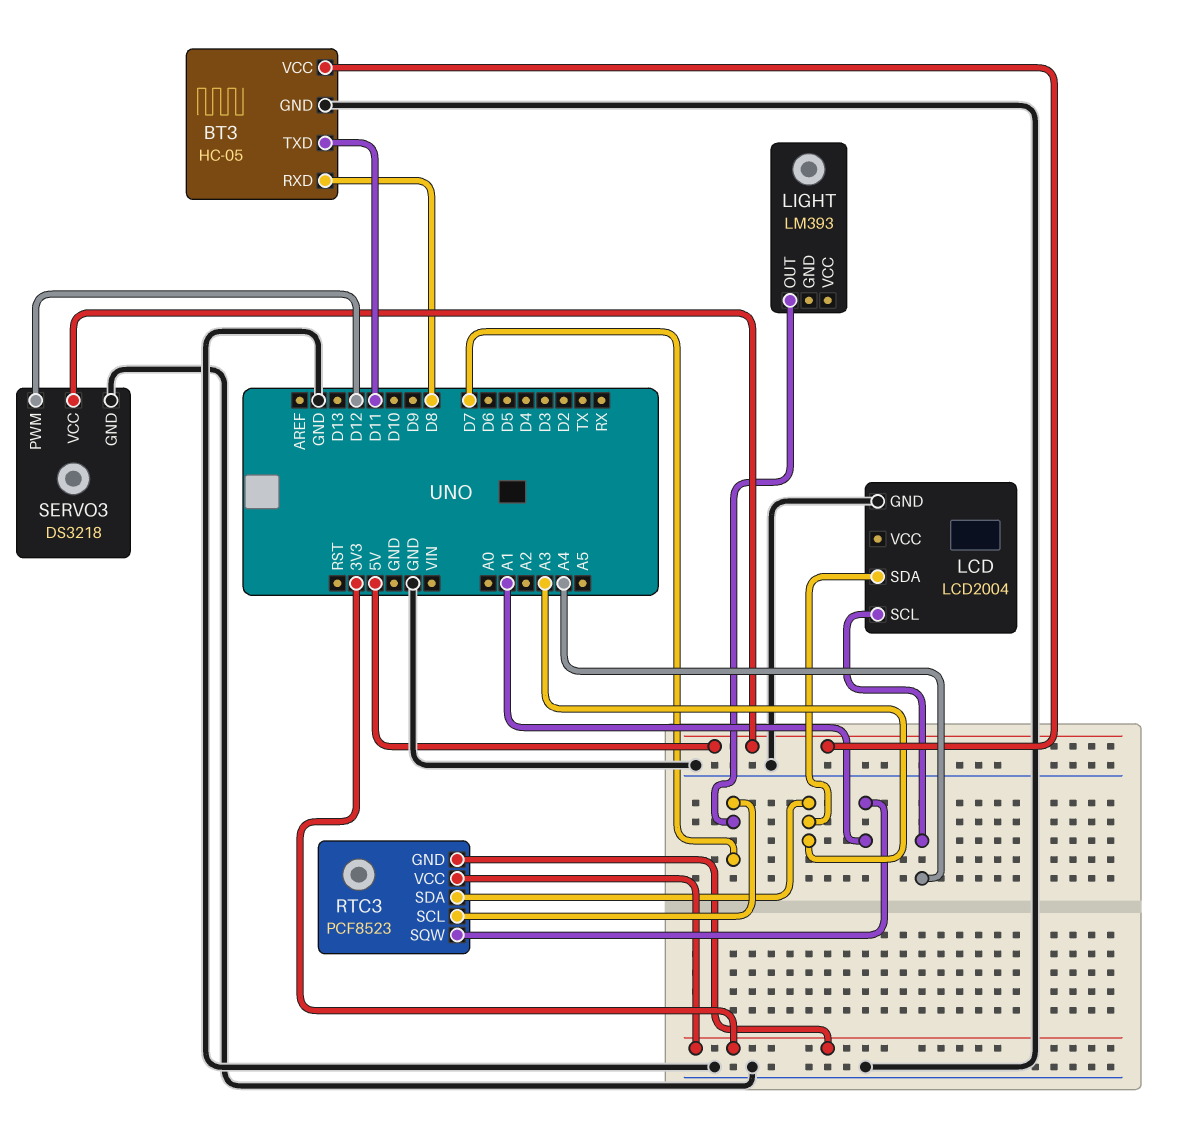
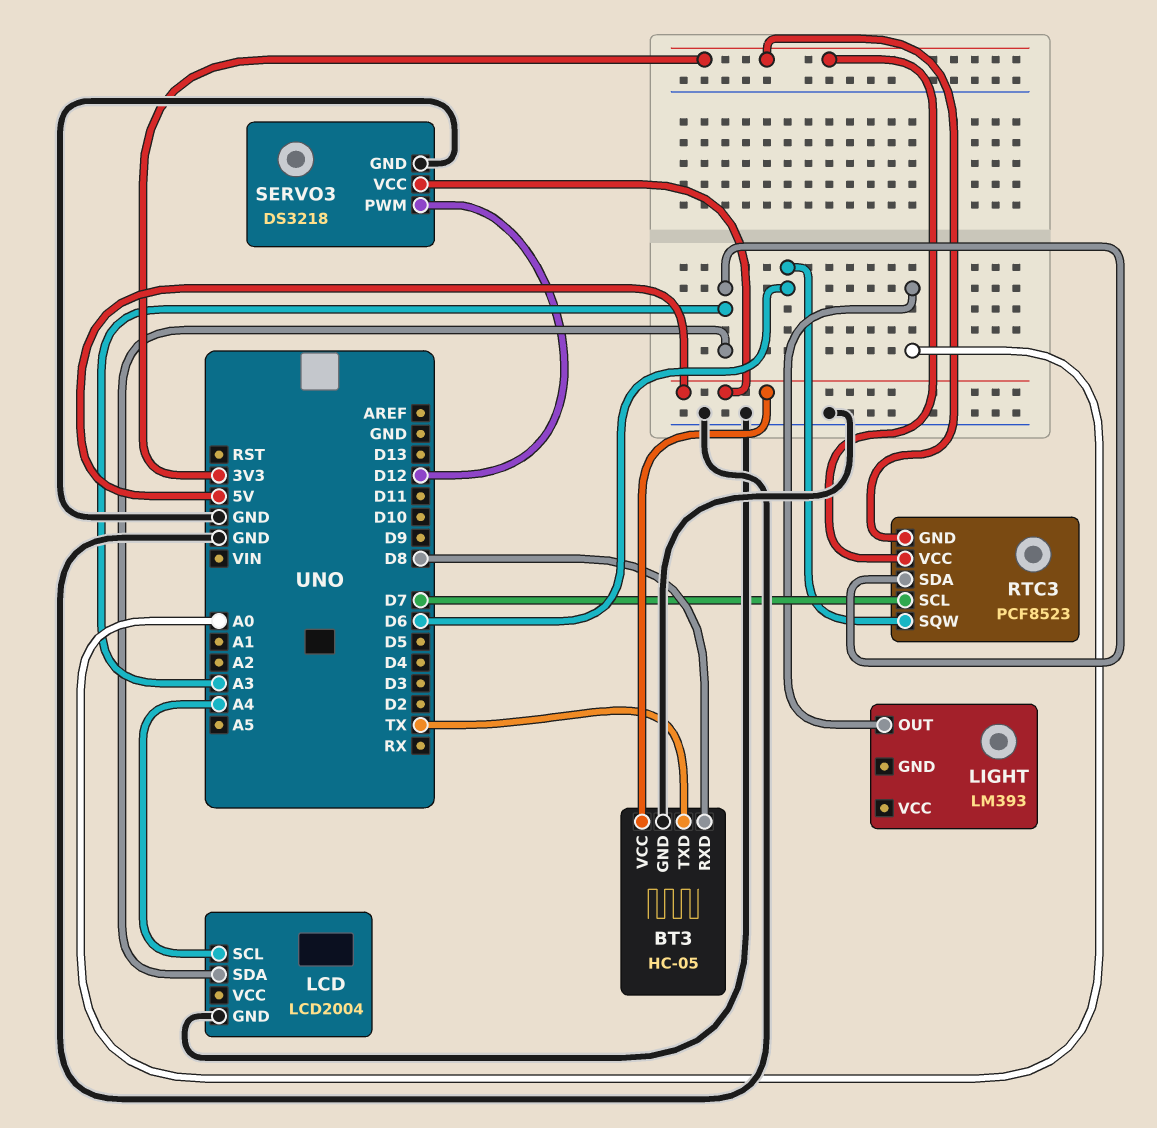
BT3 pin TXD: D11 -> TX
LIGHT pin OUT: D7 -> A0
RTC3 pin SQW: A1 -> D6

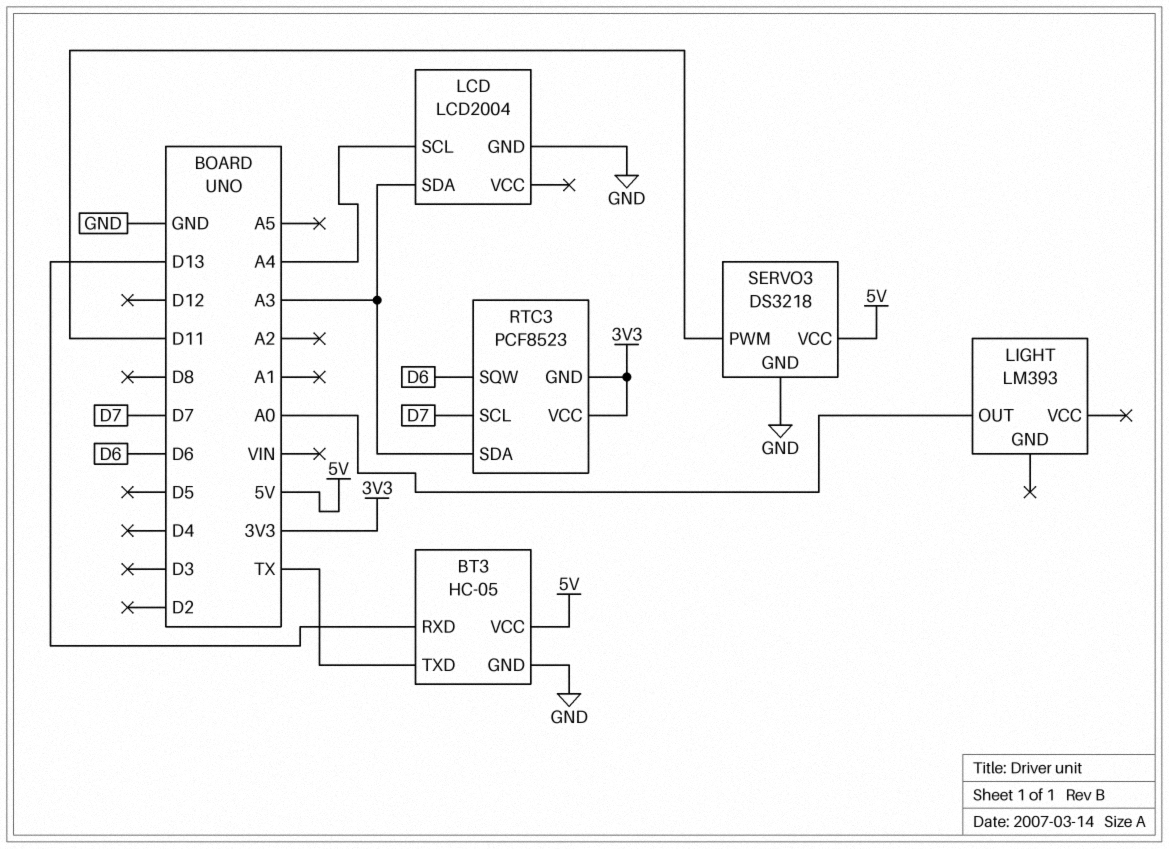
BT3 pin RXD: D8 -> D13
SERVO3 pin PWM: D12 -> D11

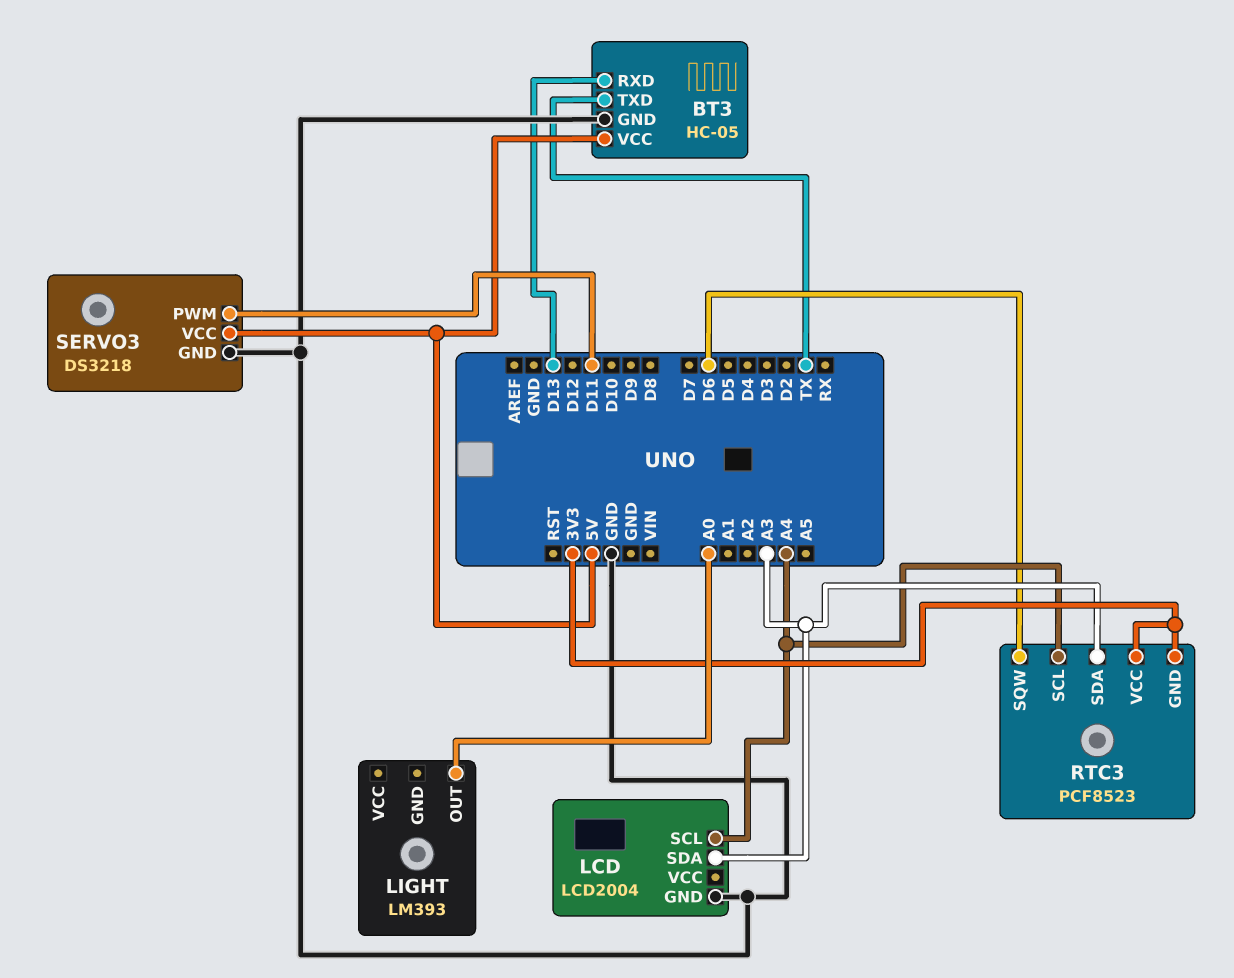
RTC3 pin SCL: D7 -> A4

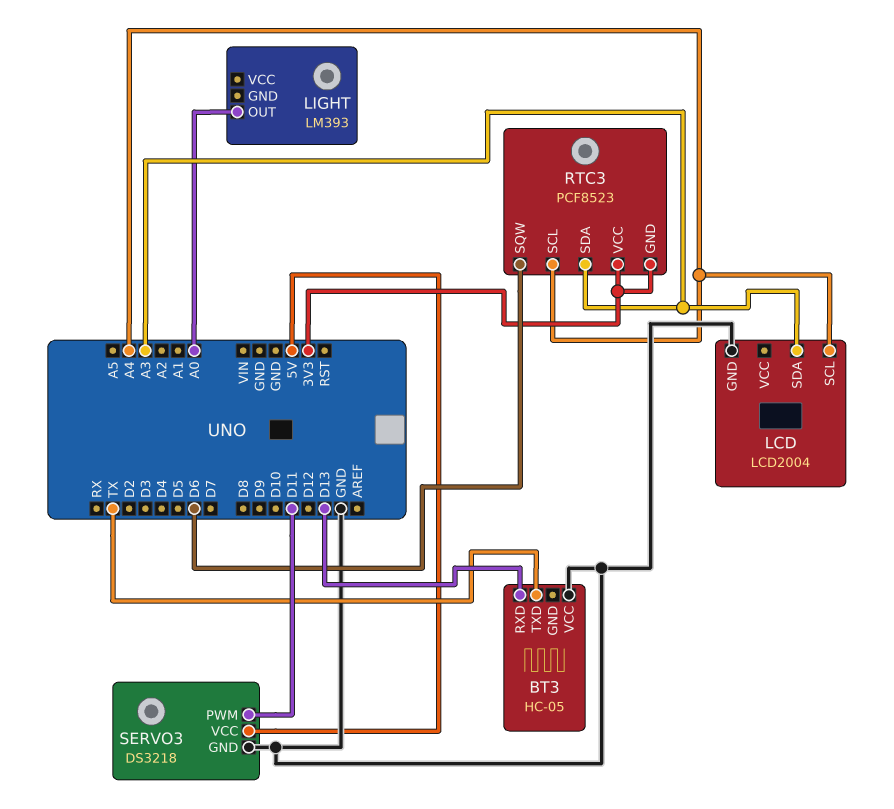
BT3 pin GND: GND -> none
BT3 pin VCC: 5V -> GND

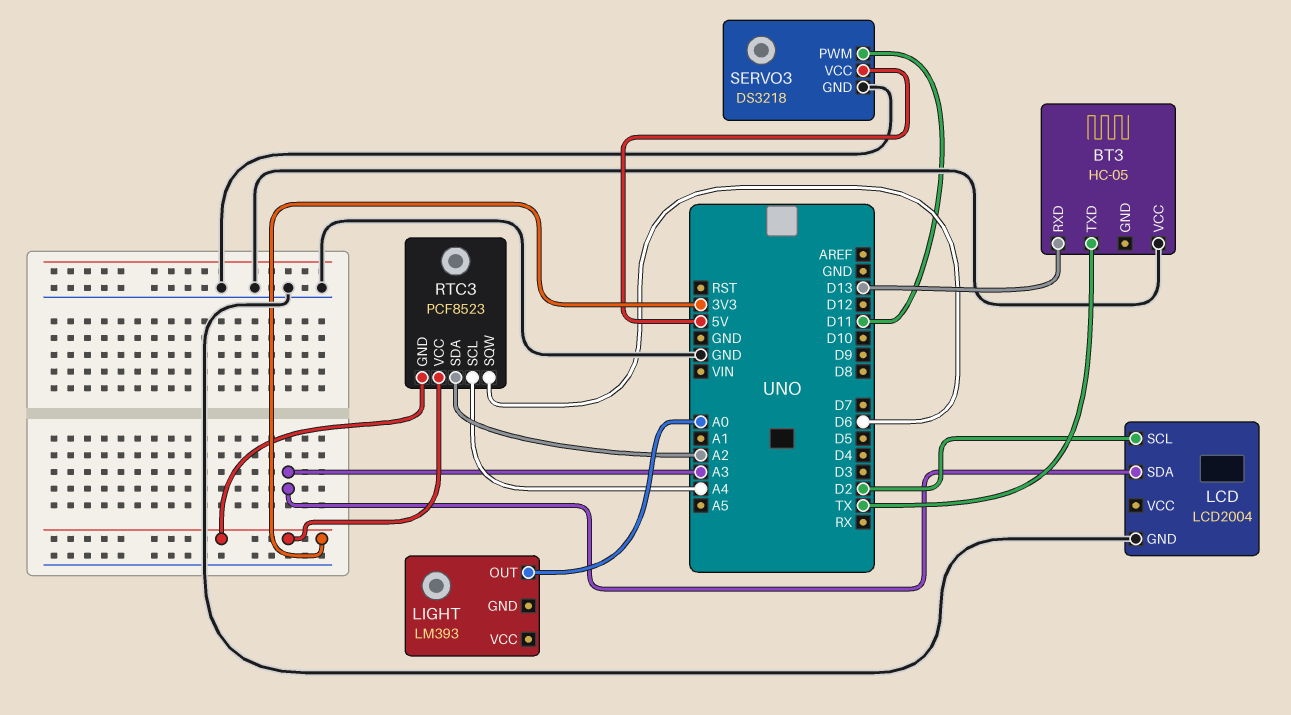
LCD pin SCL: A4 -> D2
RTC3 pin SDA: A3 -> A2

